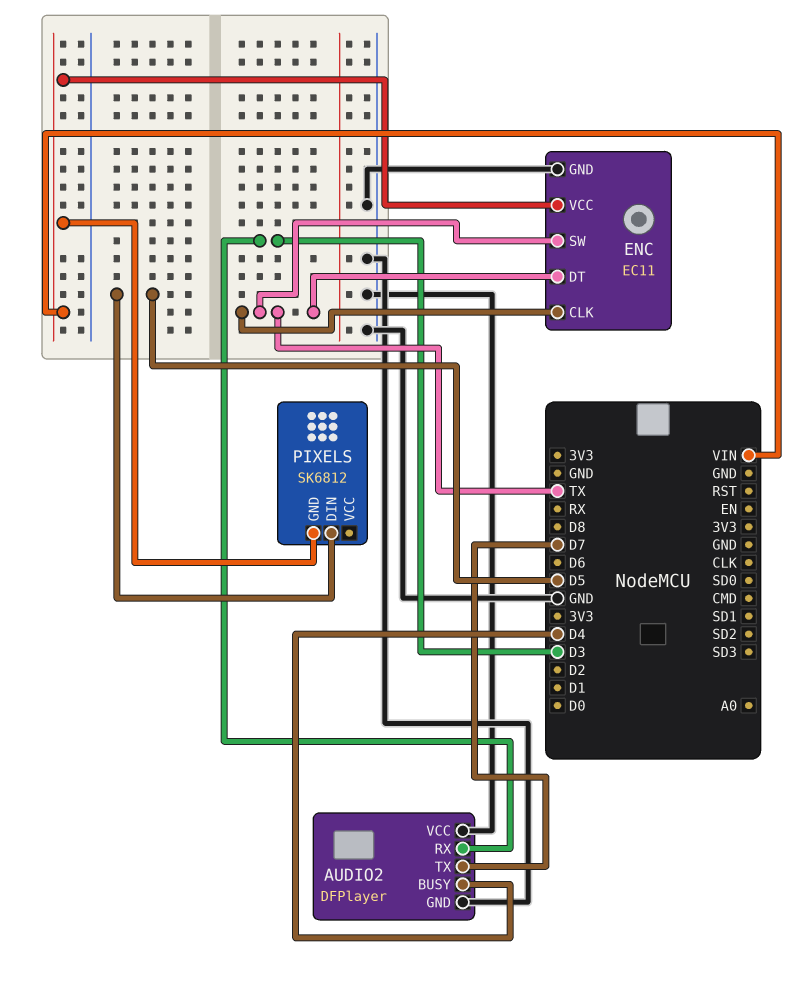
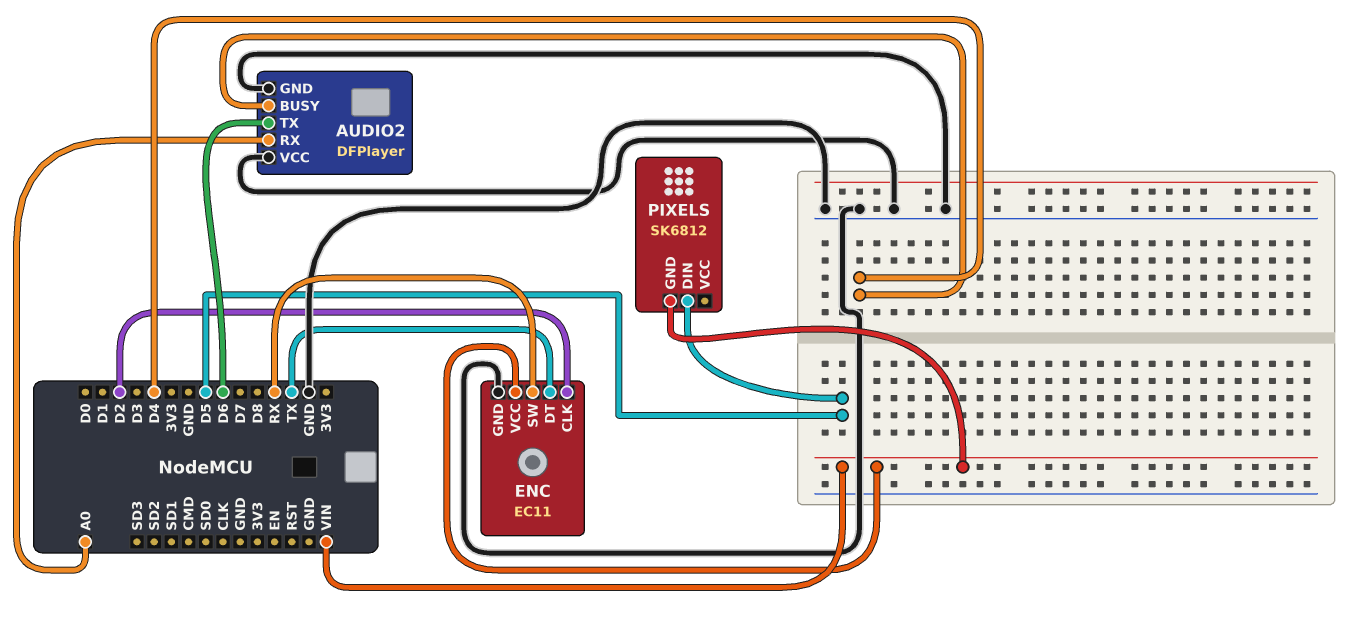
AUDIO2 pin RX: D3 -> A0
AUDIO2 pin TX: D7 -> D6
ENC pin CLK: TX -> D2
ENC pin SW: TX -> RX

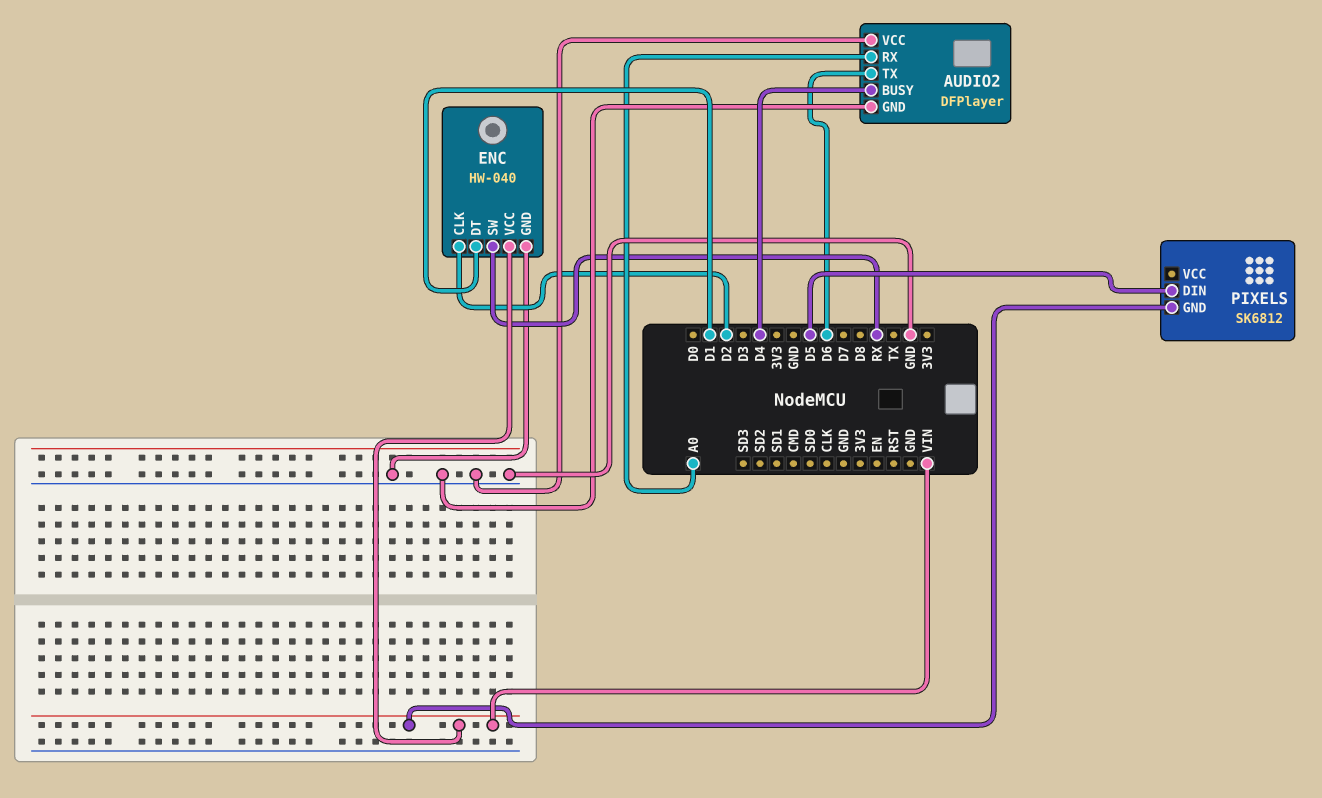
ENC: EC11 -> HW-040
ENC pin DT: TX -> D1

